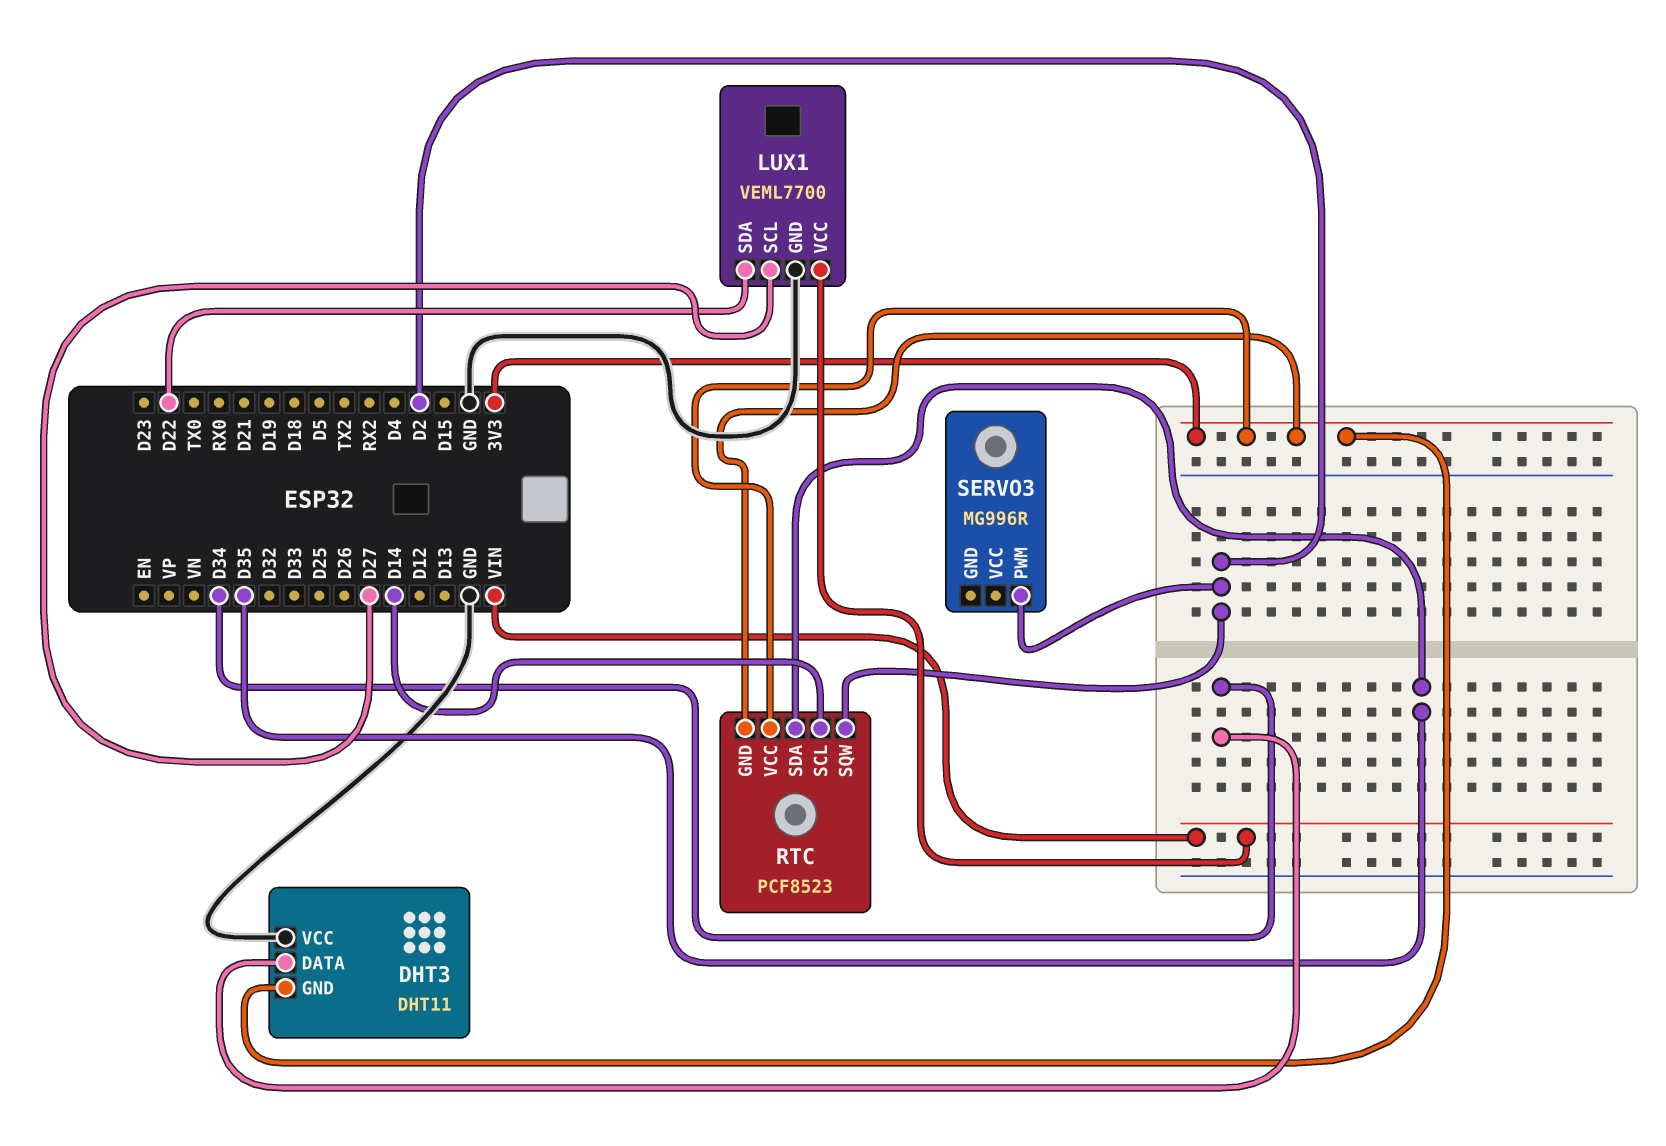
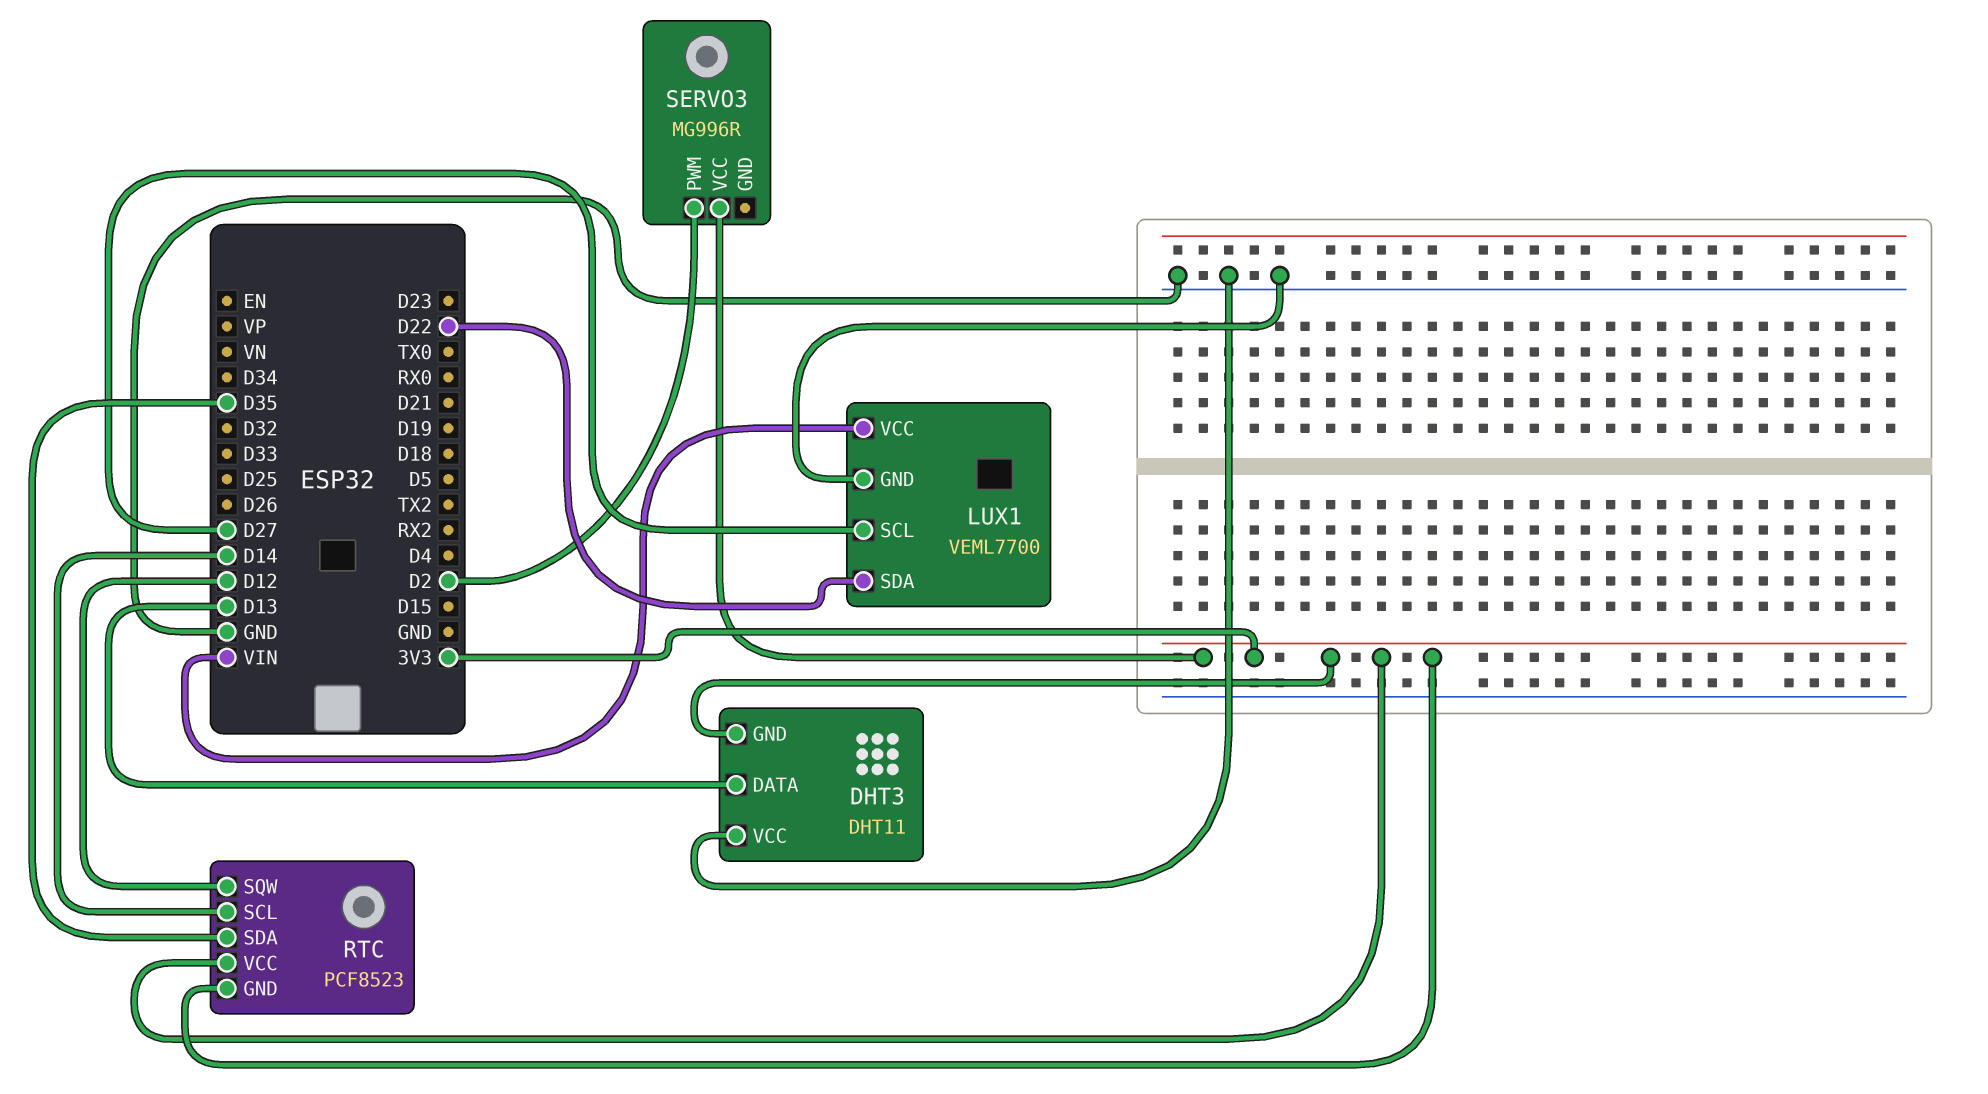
DHT3 pin DATA: D34 -> D13
RTC pin SQW: D2 -> D12
SERVO3 pin VCC: none -> 3V3

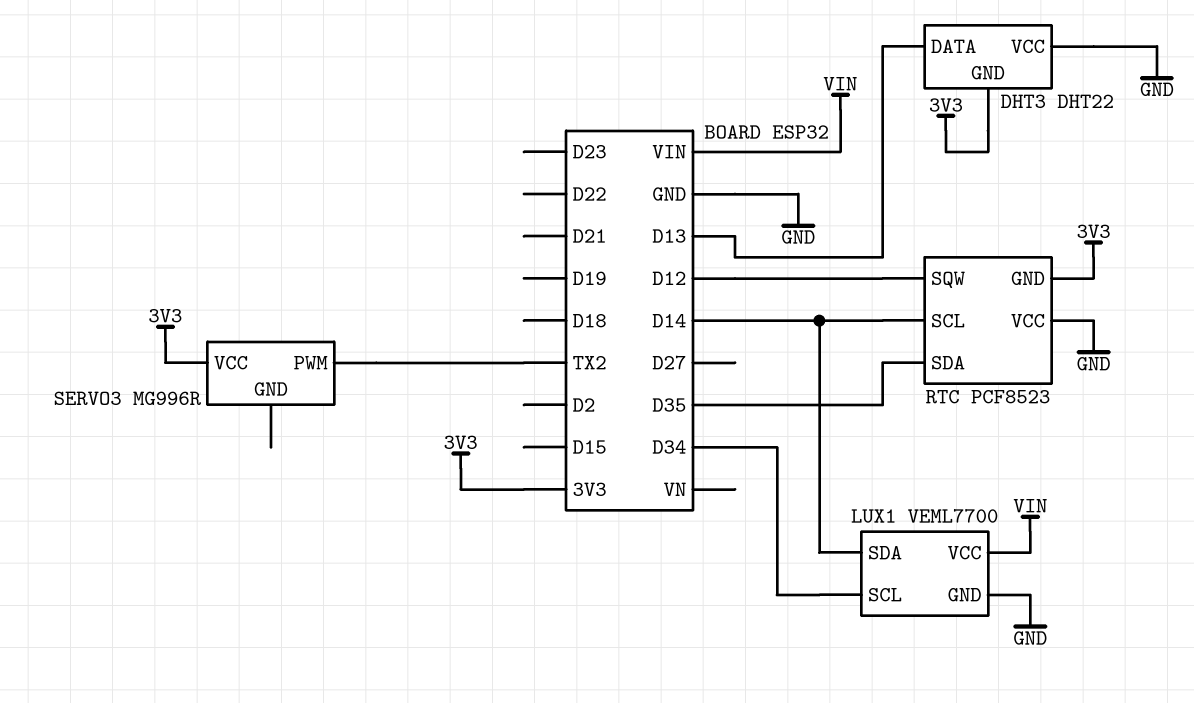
DHT3: DHT11 -> DHT22
LUX1 pin SCL: D27 -> D34
LUX1 pin SDA: D22 -> D14
RTC pin VCC: 3V3 -> GND
SERVO3 pin PWM: D2 -> TX2

